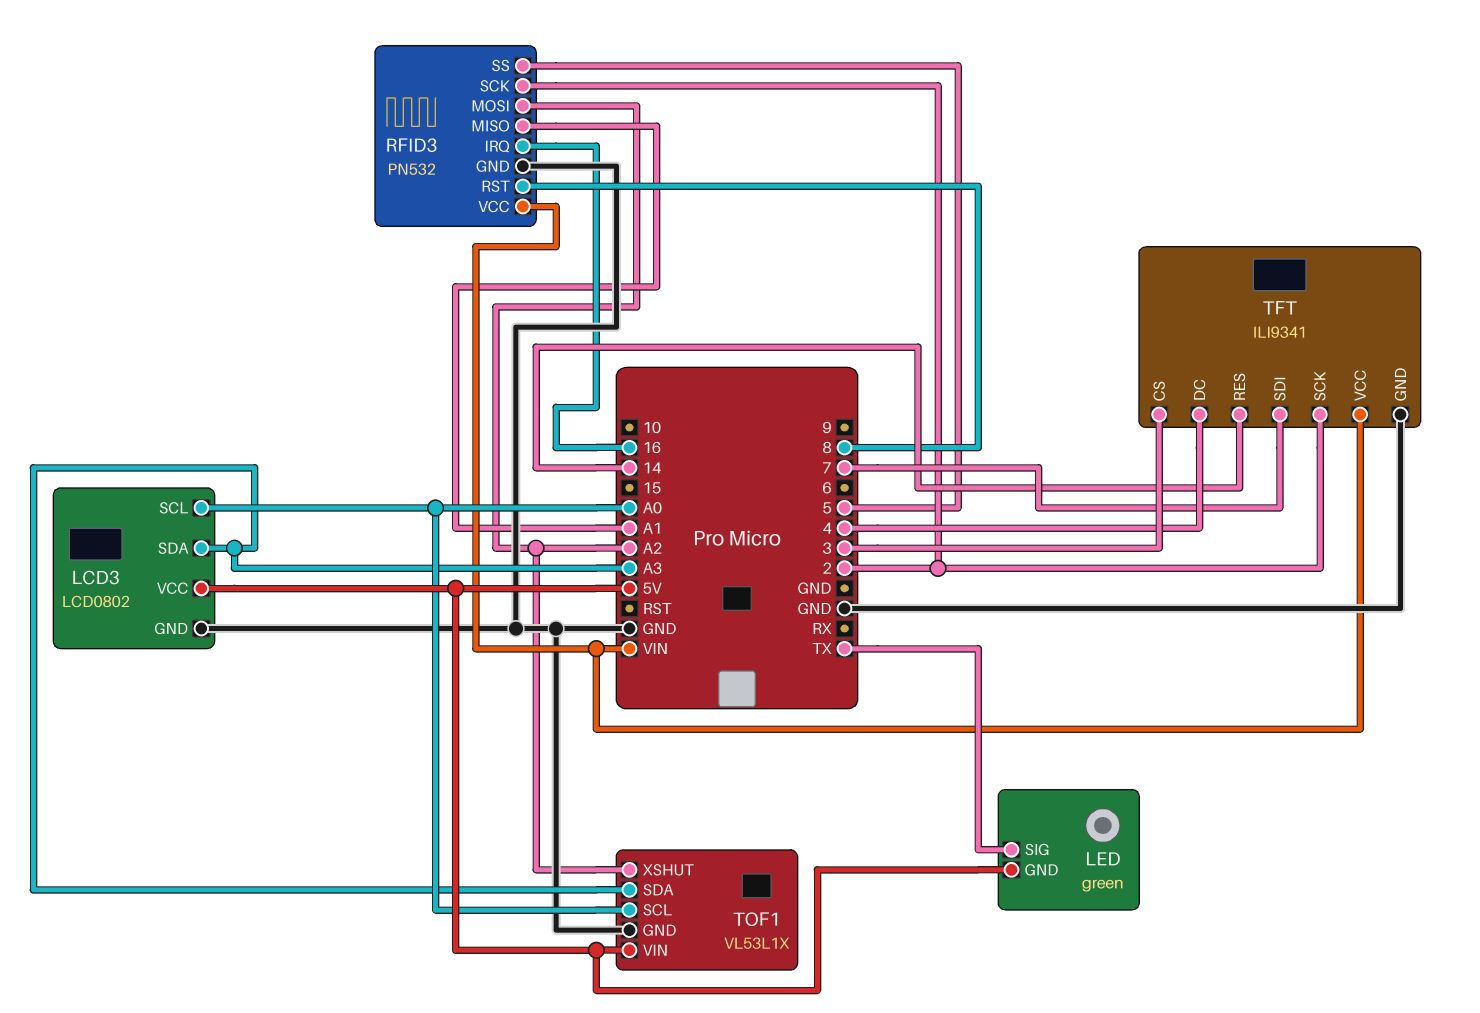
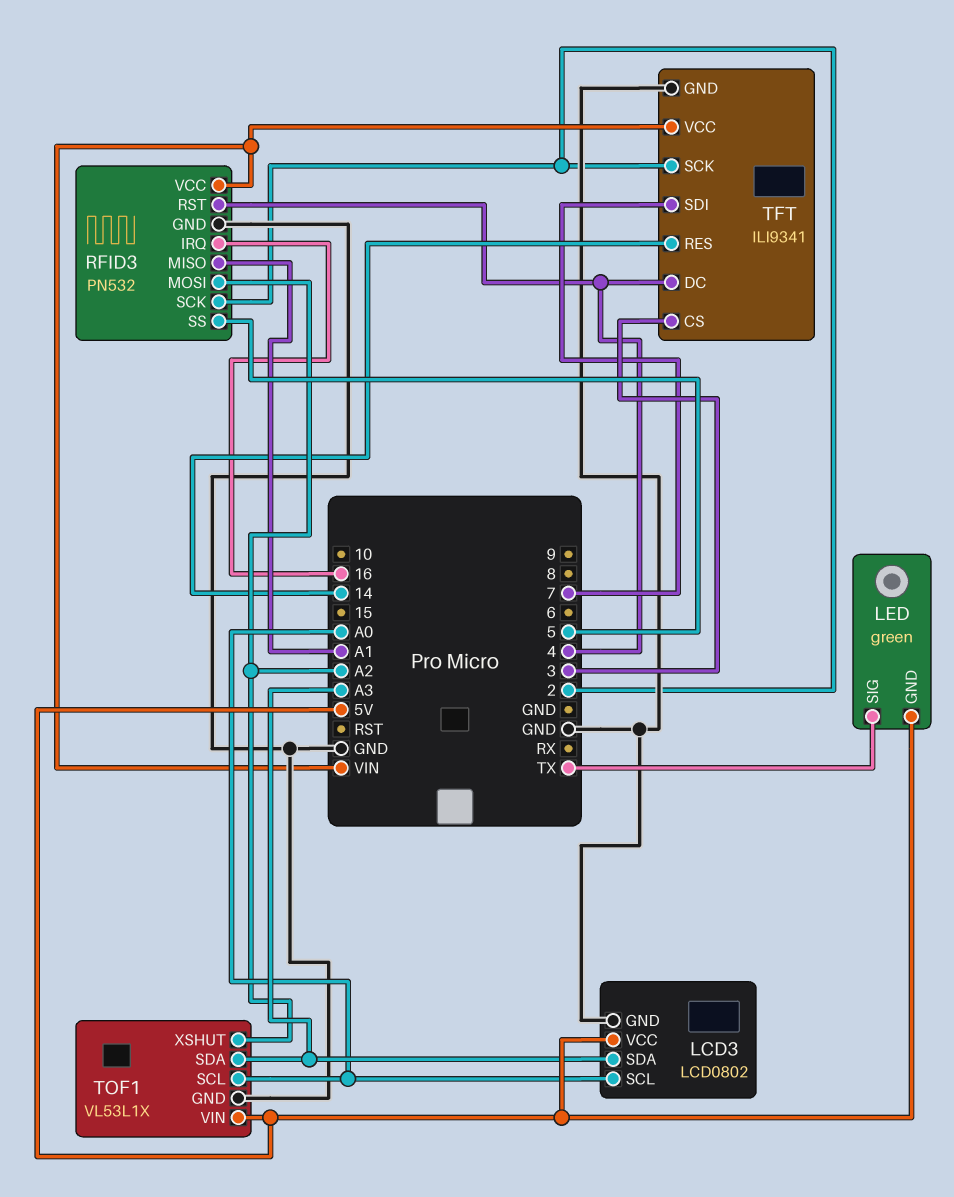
RFID3 pin RST: 8 -> 4

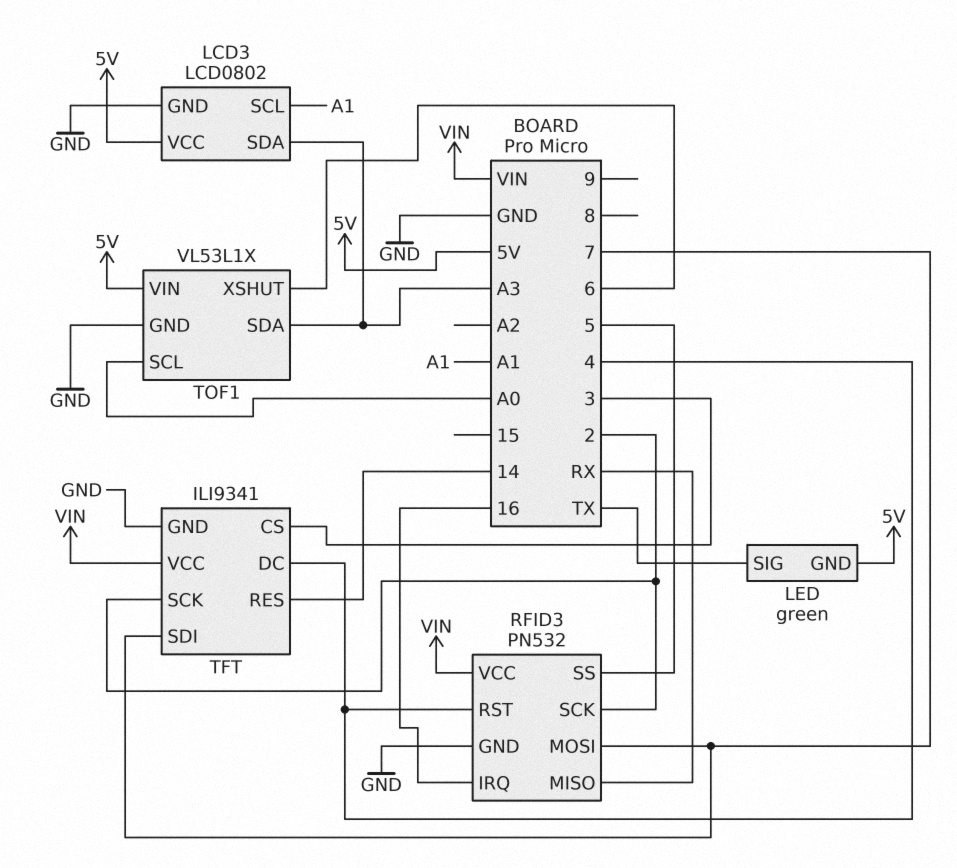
LCD3 pin SCL: A0 -> A1
RFID3 pin MISO: A1 -> RX
RFID3 pin MOSI: A2 -> 7
TOF1 pin XSHUT: A2 -> 6

